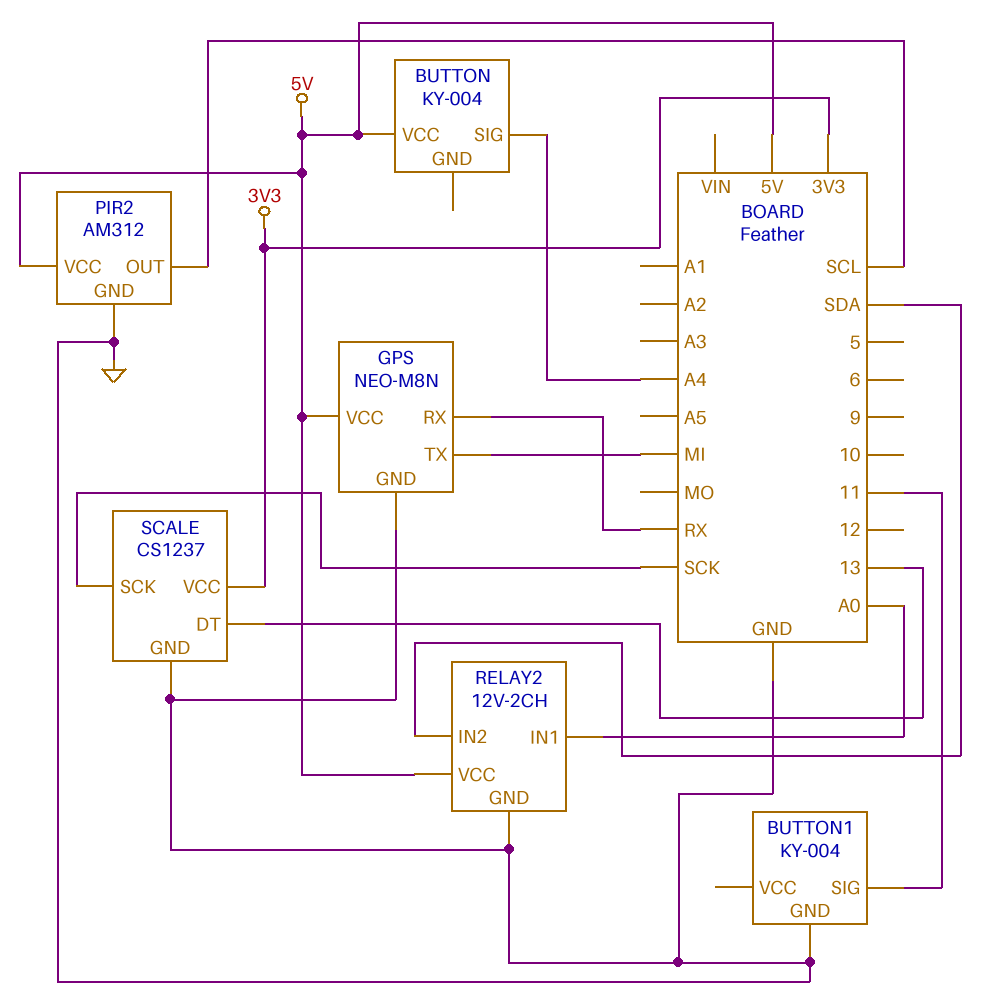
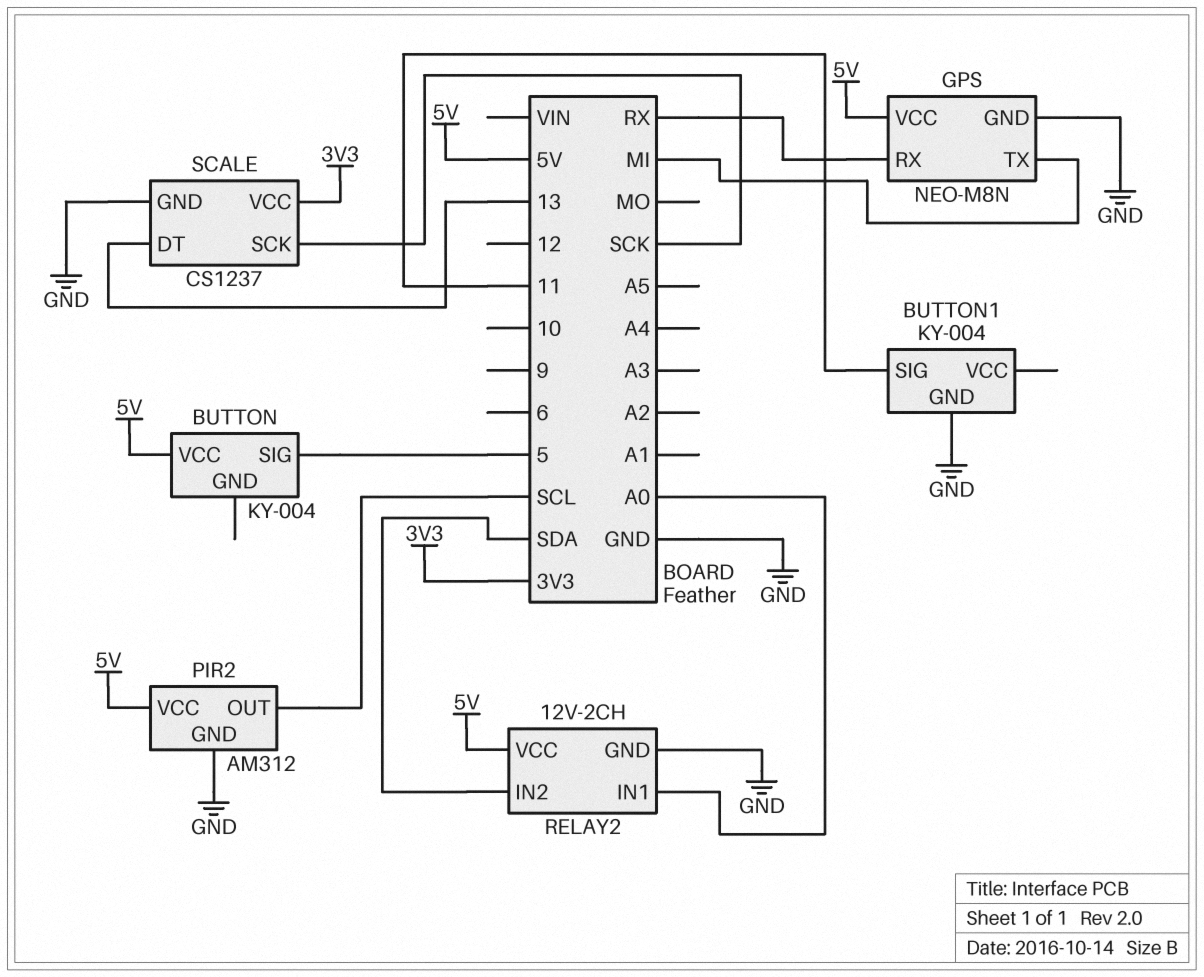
BUTTON pin SIG: A4 -> 5

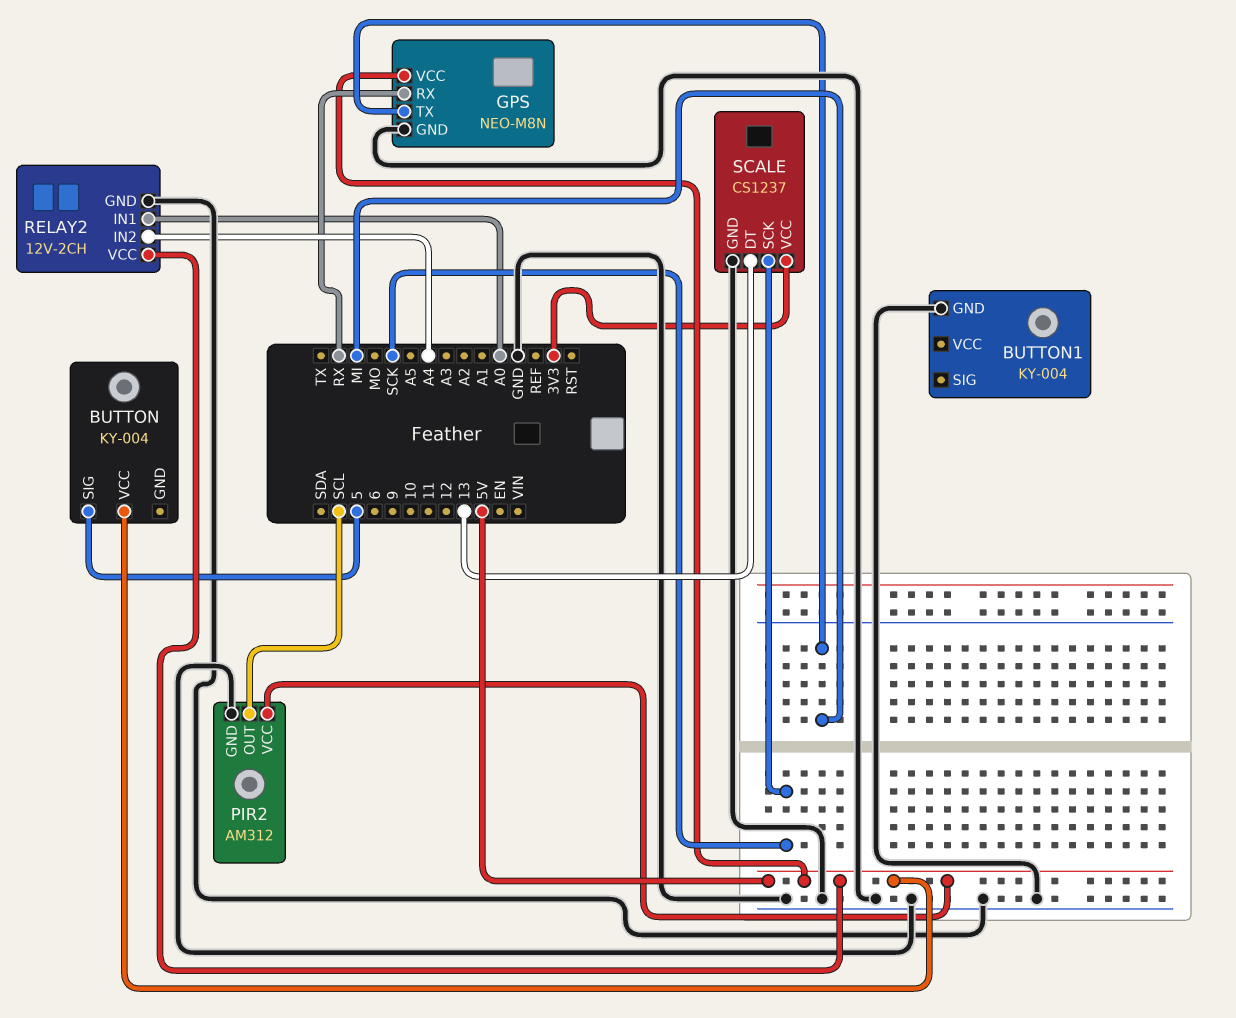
BUTTON1 pin SIG: 11 -> none
RELAY2 pin IN2: SDA -> A4

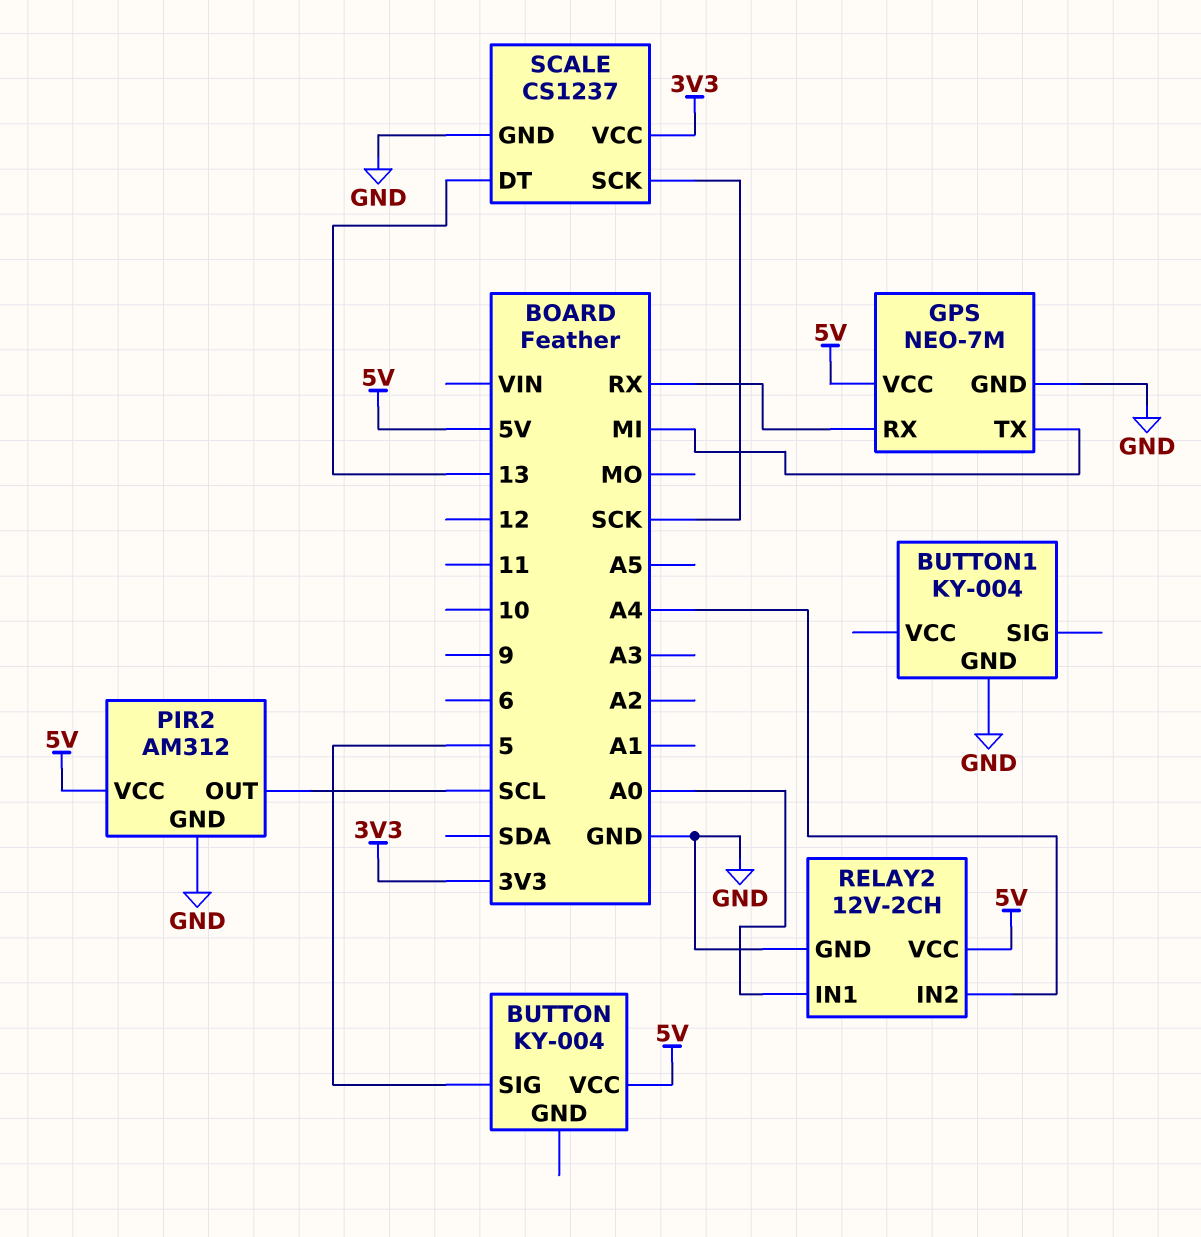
GPS: NEO-M8N -> NEO-7M

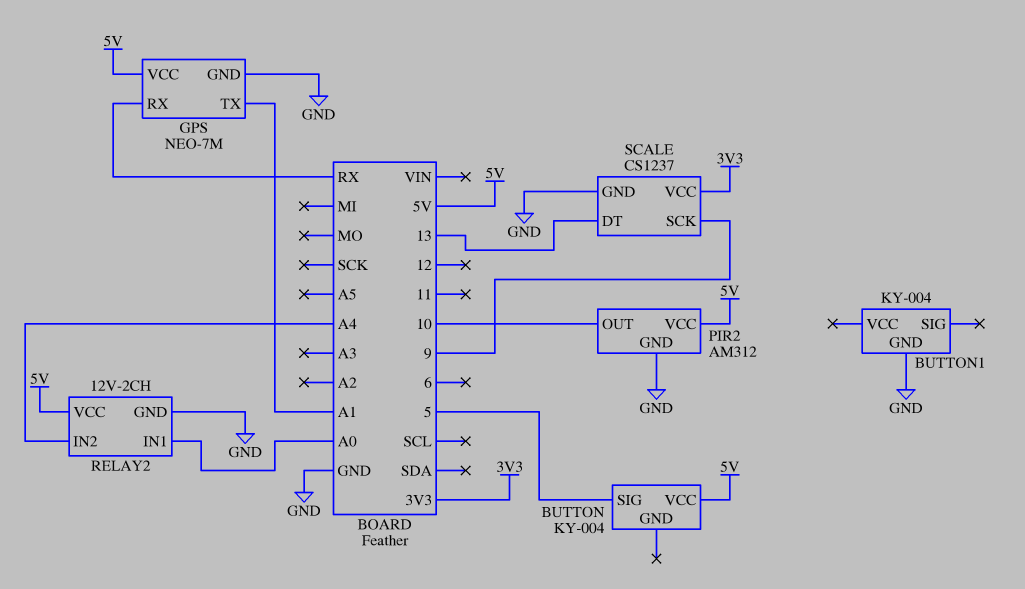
GPS pin TX: MI -> A1
PIR2 pin OUT: SCL -> 10
SCALE pin SCK: SCK -> 9

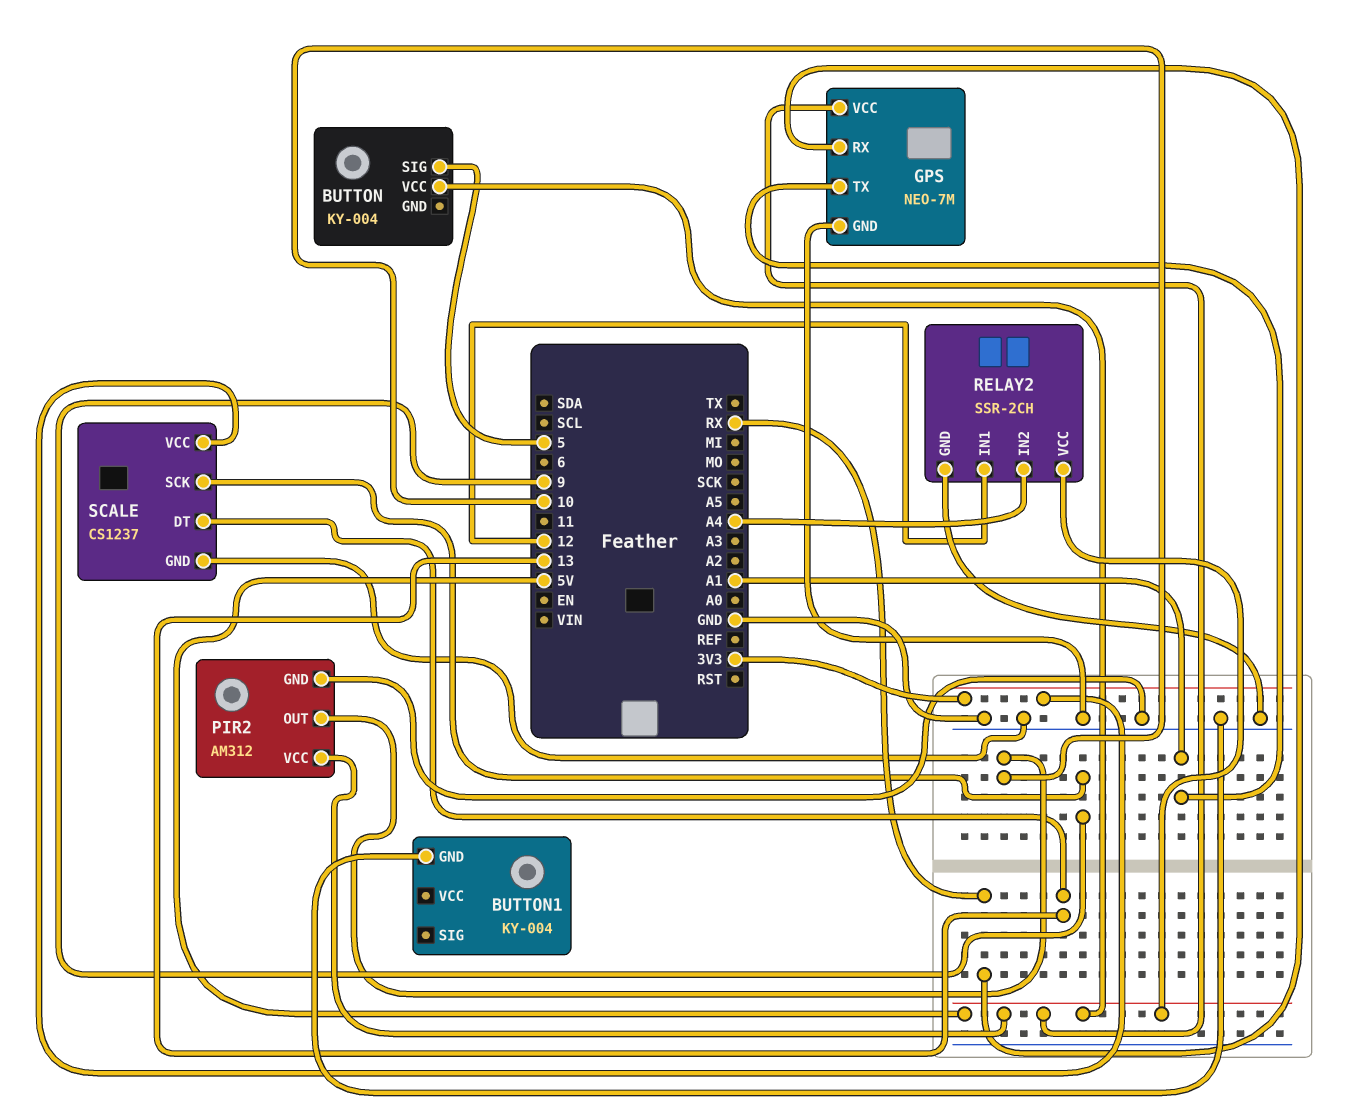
RELAY2: 12V-2CH -> SSR-2CH
RELAY2 pin IN1: A0 -> 12

